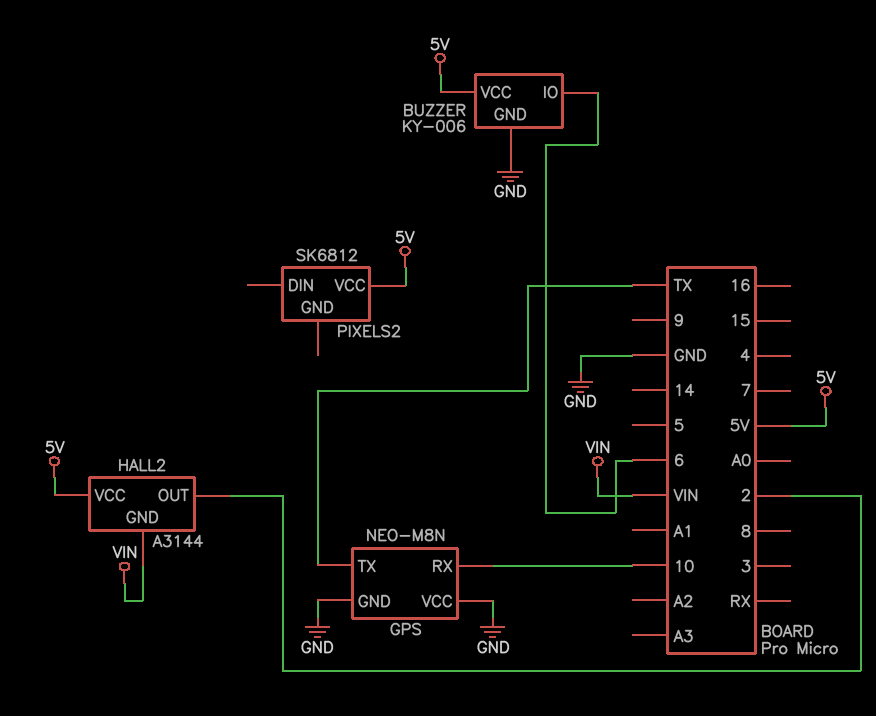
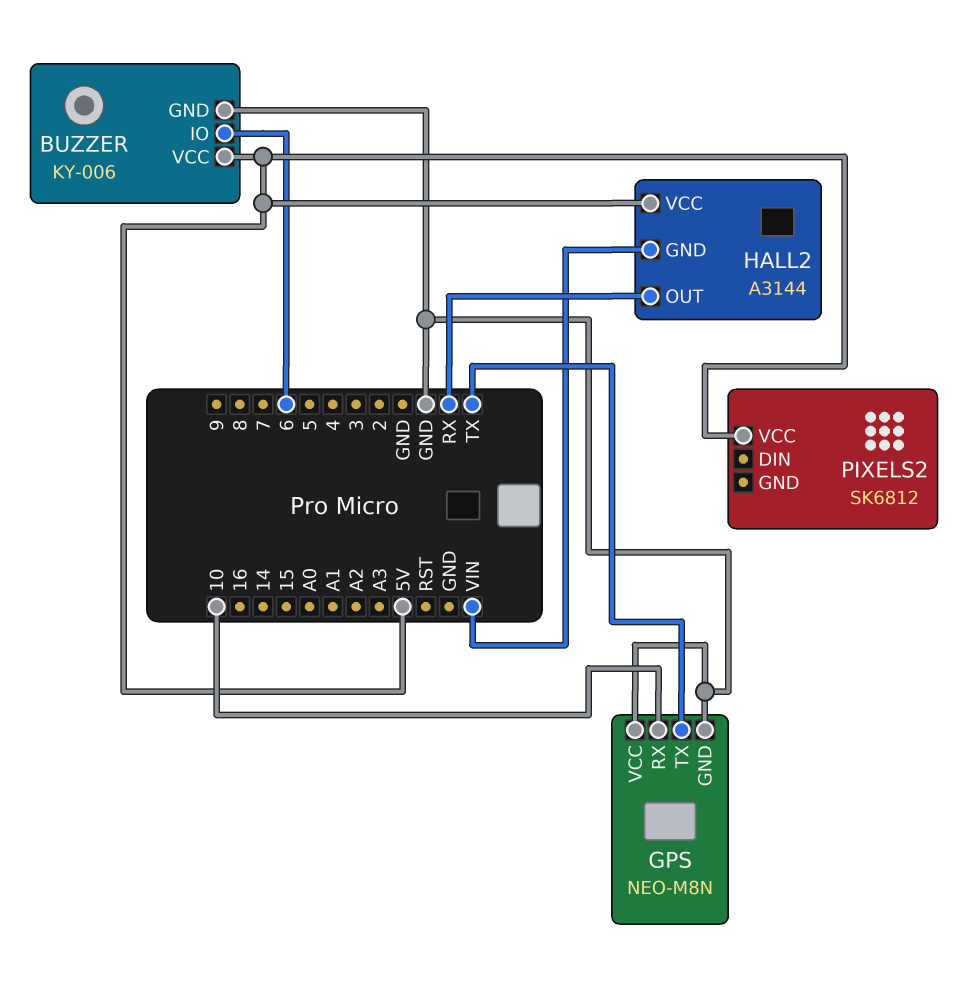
HALL2 pin OUT: 2 -> RX

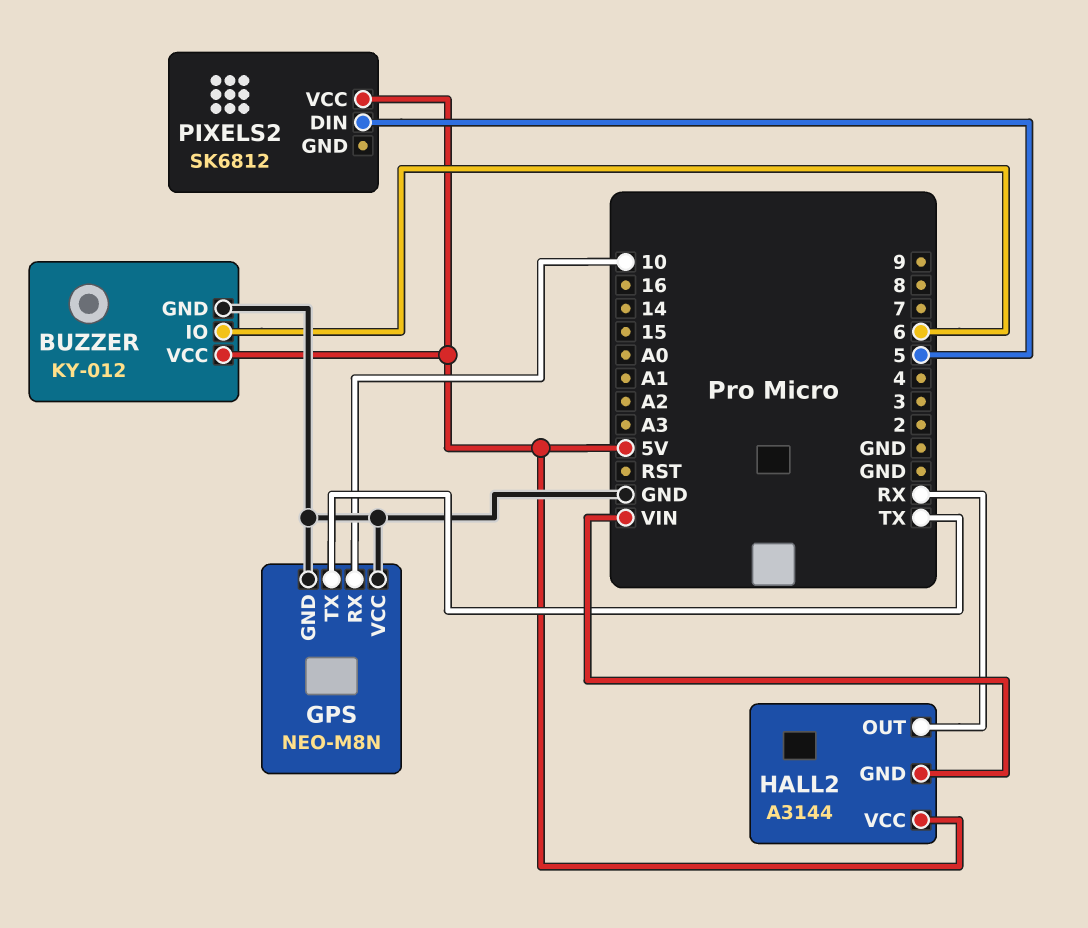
BUZZER: KY-006 -> KY-012
PIXELS2 pin DIN: none -> 5

